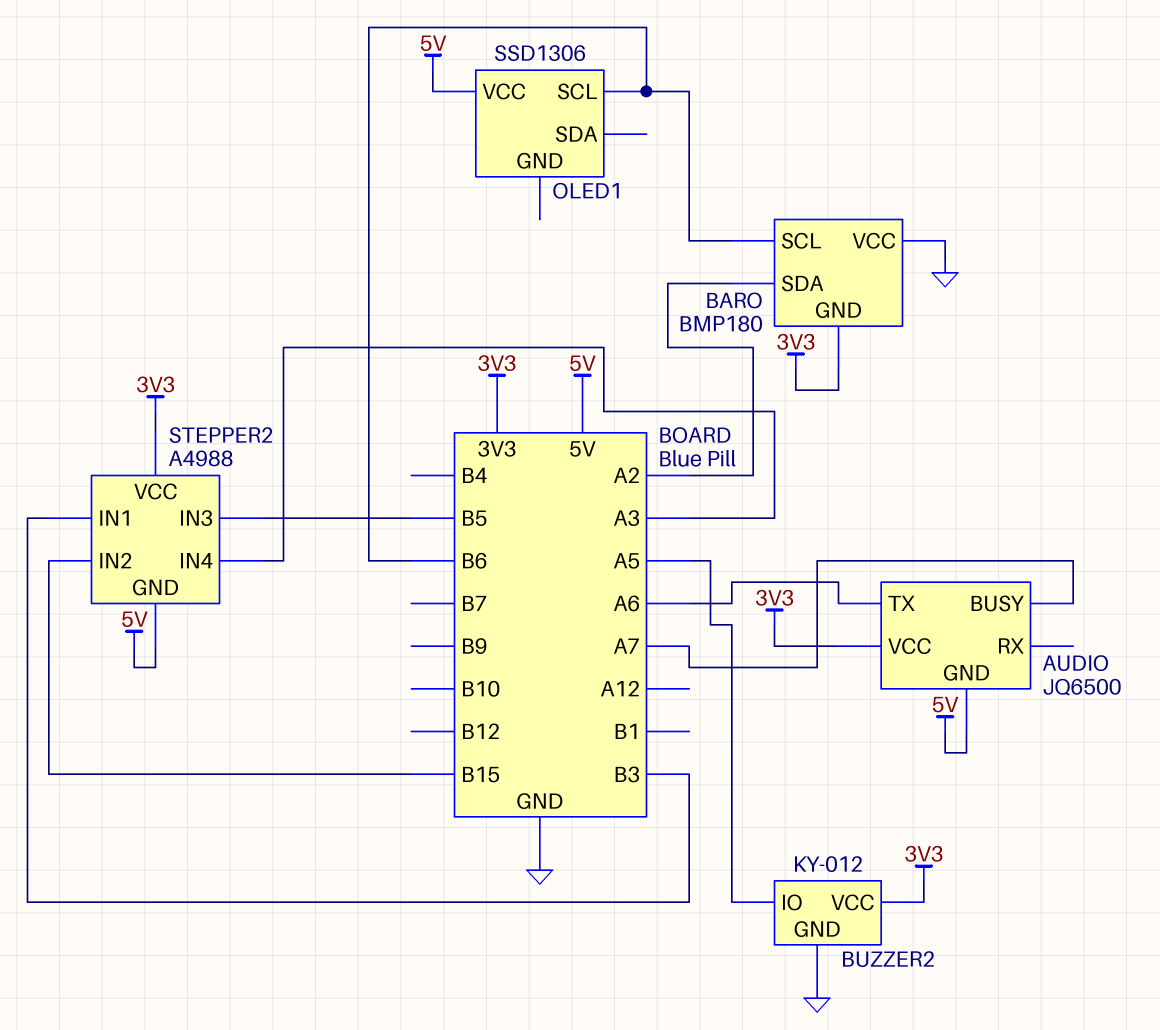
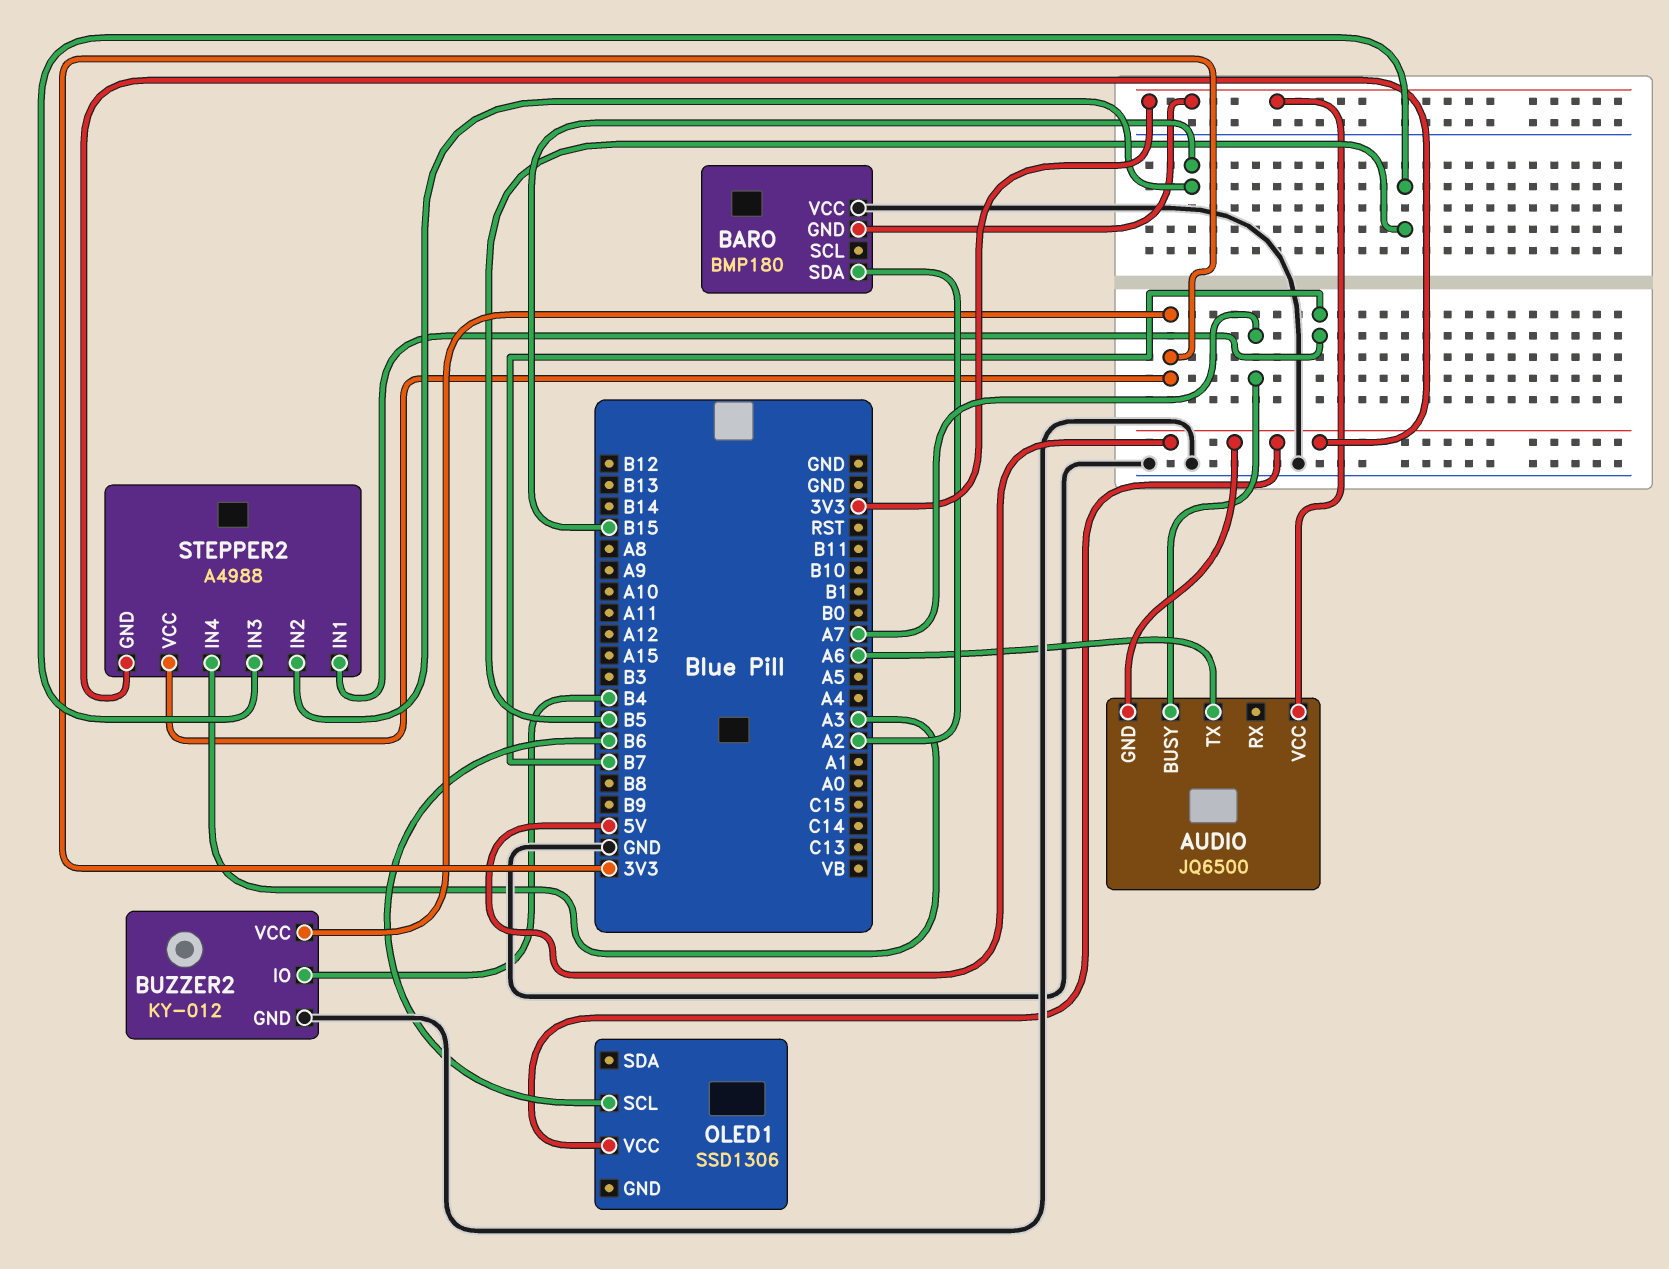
BARO pin SCL: B6 -> none
BUZZER2 pin IO: A5 -> B4
STEPPER2 pin IN1: B3 -> B7

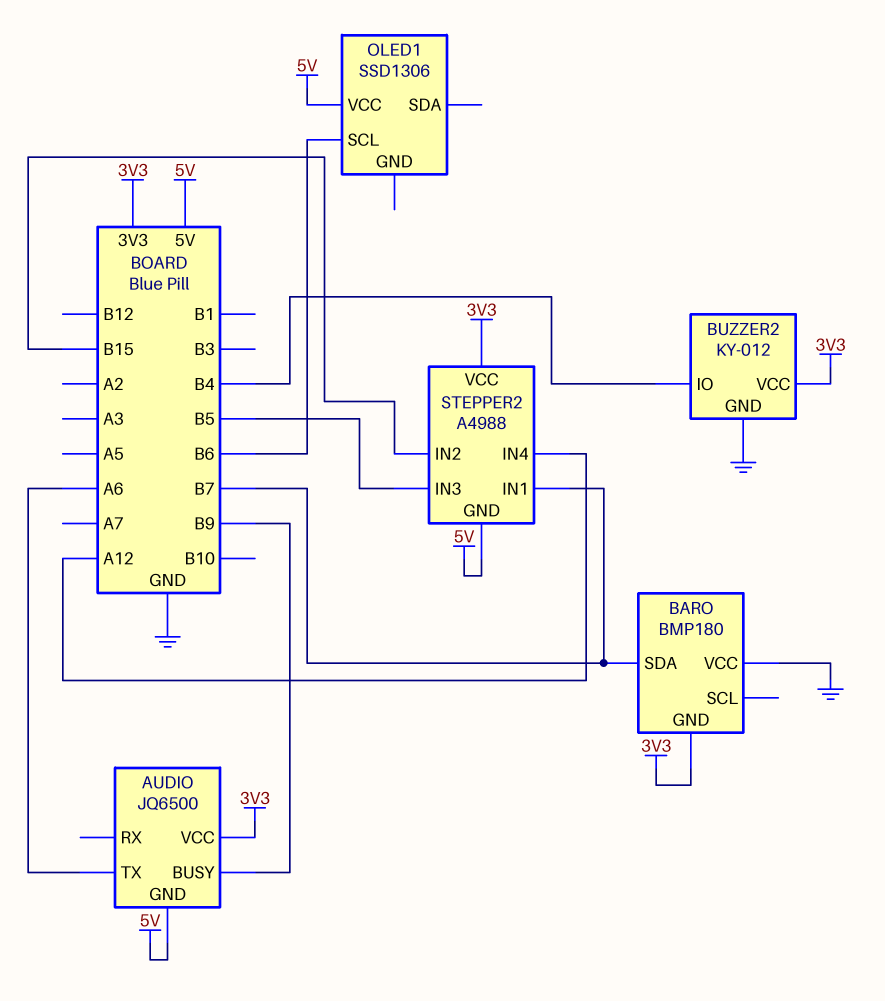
AUDIO pin BUSY: A7 -> B9
BARO pin SDA: A2 -> B7
STEPPER2 pin IN4: A3 -> A12

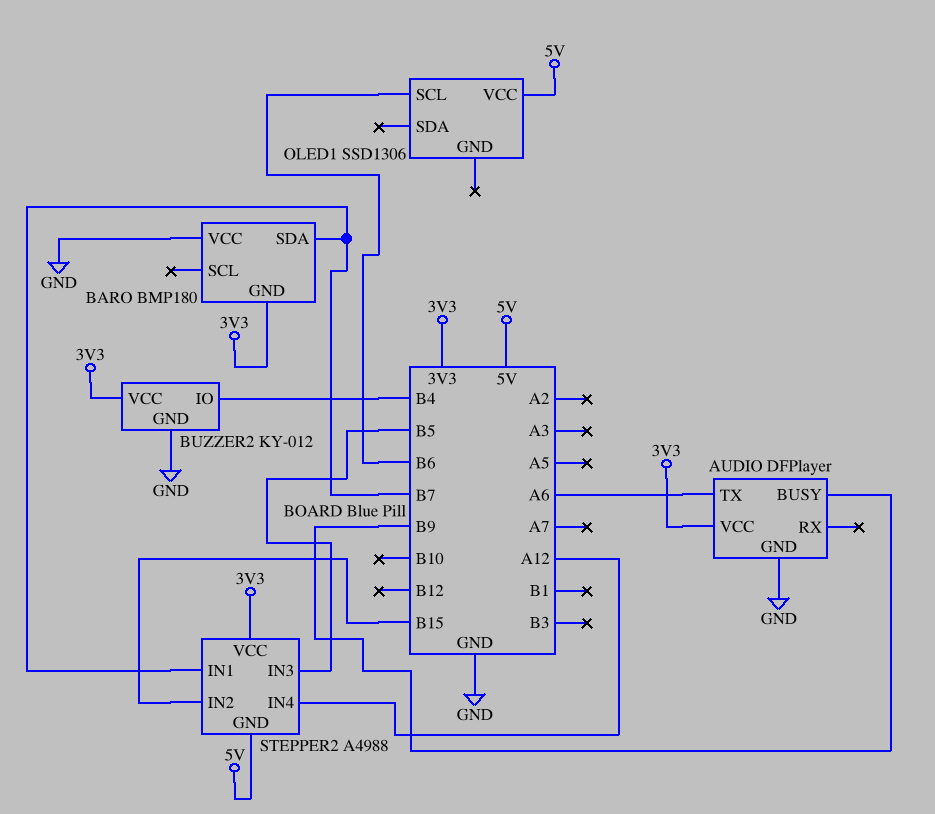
AUDIO: JQ6500 -> DFPlayer
AUDIO pin GND: 5V -> GND

